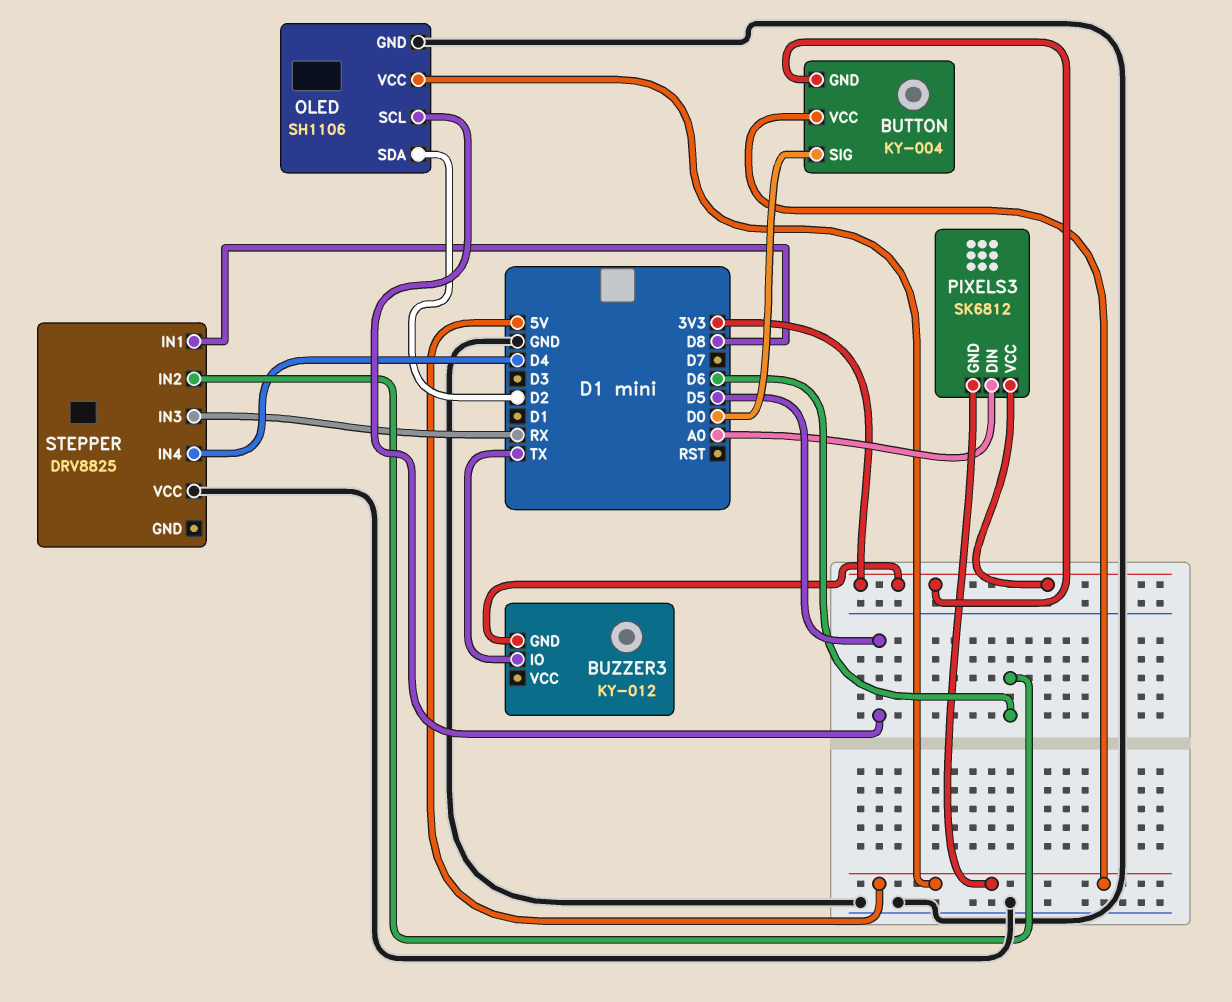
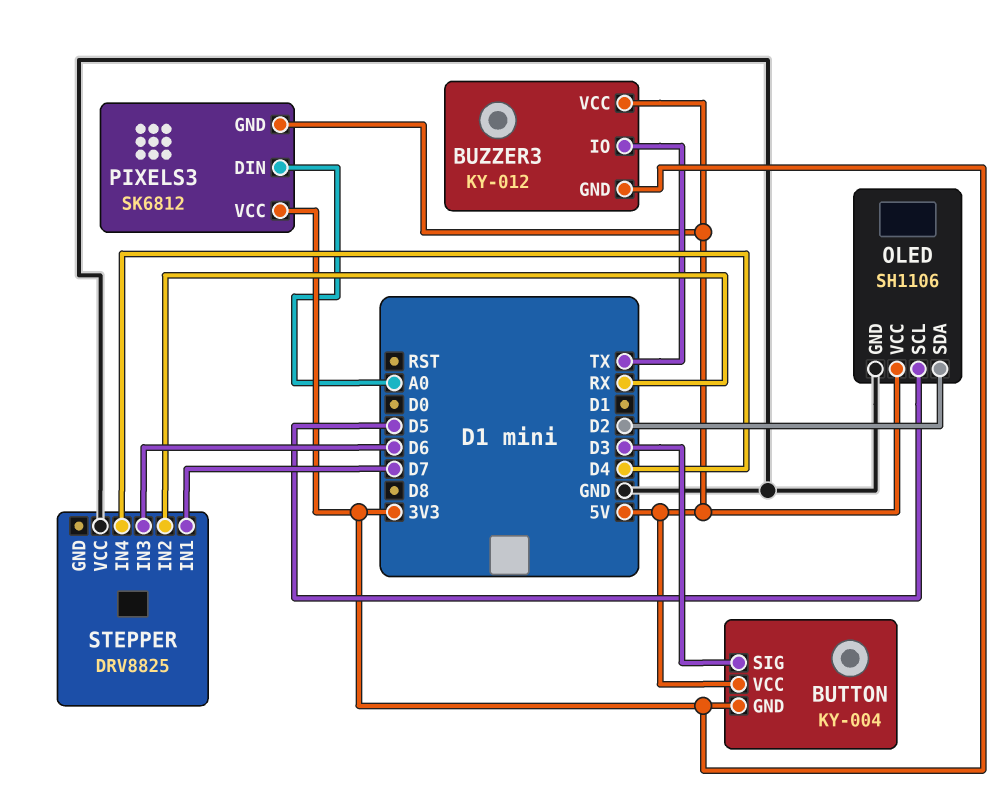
BUTTON pin SIG: D0 -> D3
BUZZER3 pin VCC: none -> 5V
STEPPER pin IN1: D8 -> D7
STEPPER pin IN2: D6 -> RX
STEPPER pin IN3: RX -> D6

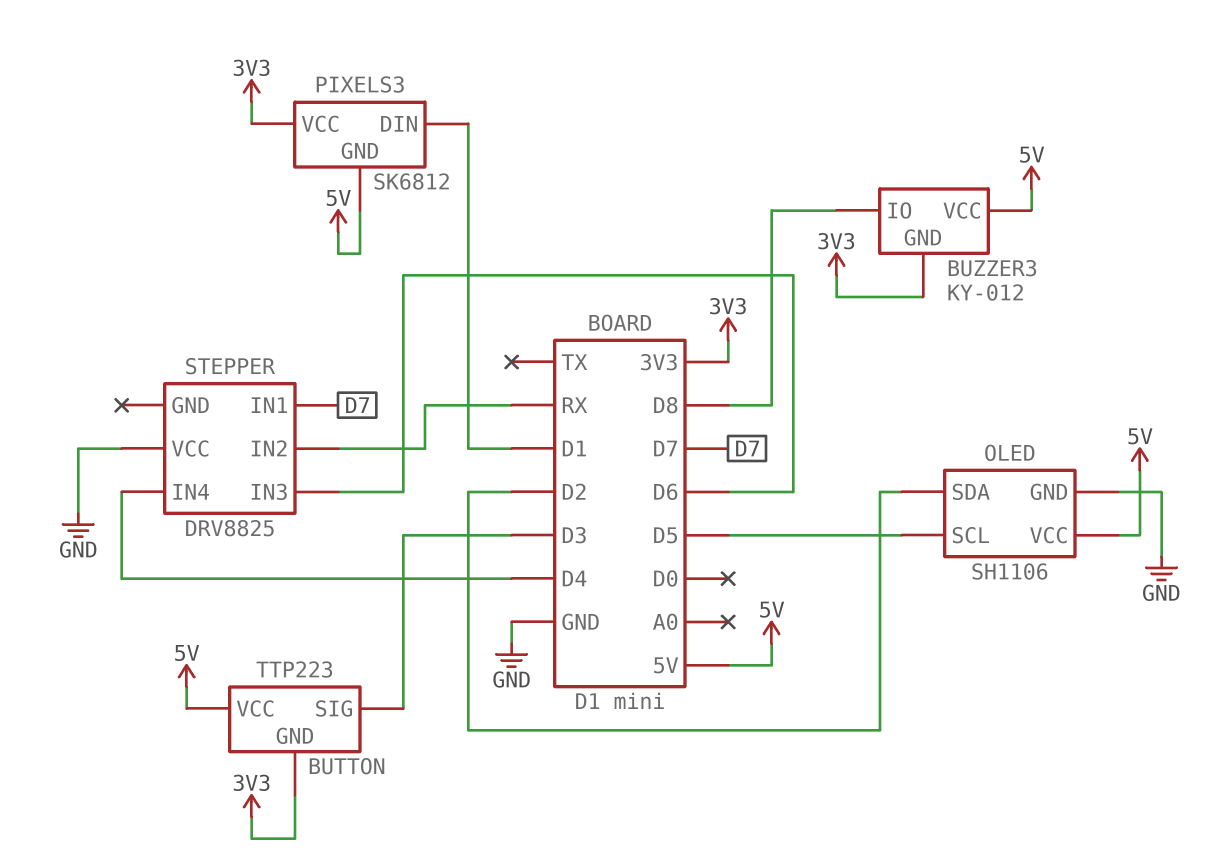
BUTTON: KY-004 -> TTP223
BUZZER3 pin IO: TX -> D8
PIXELS3 pin DIN: A0 -> D1

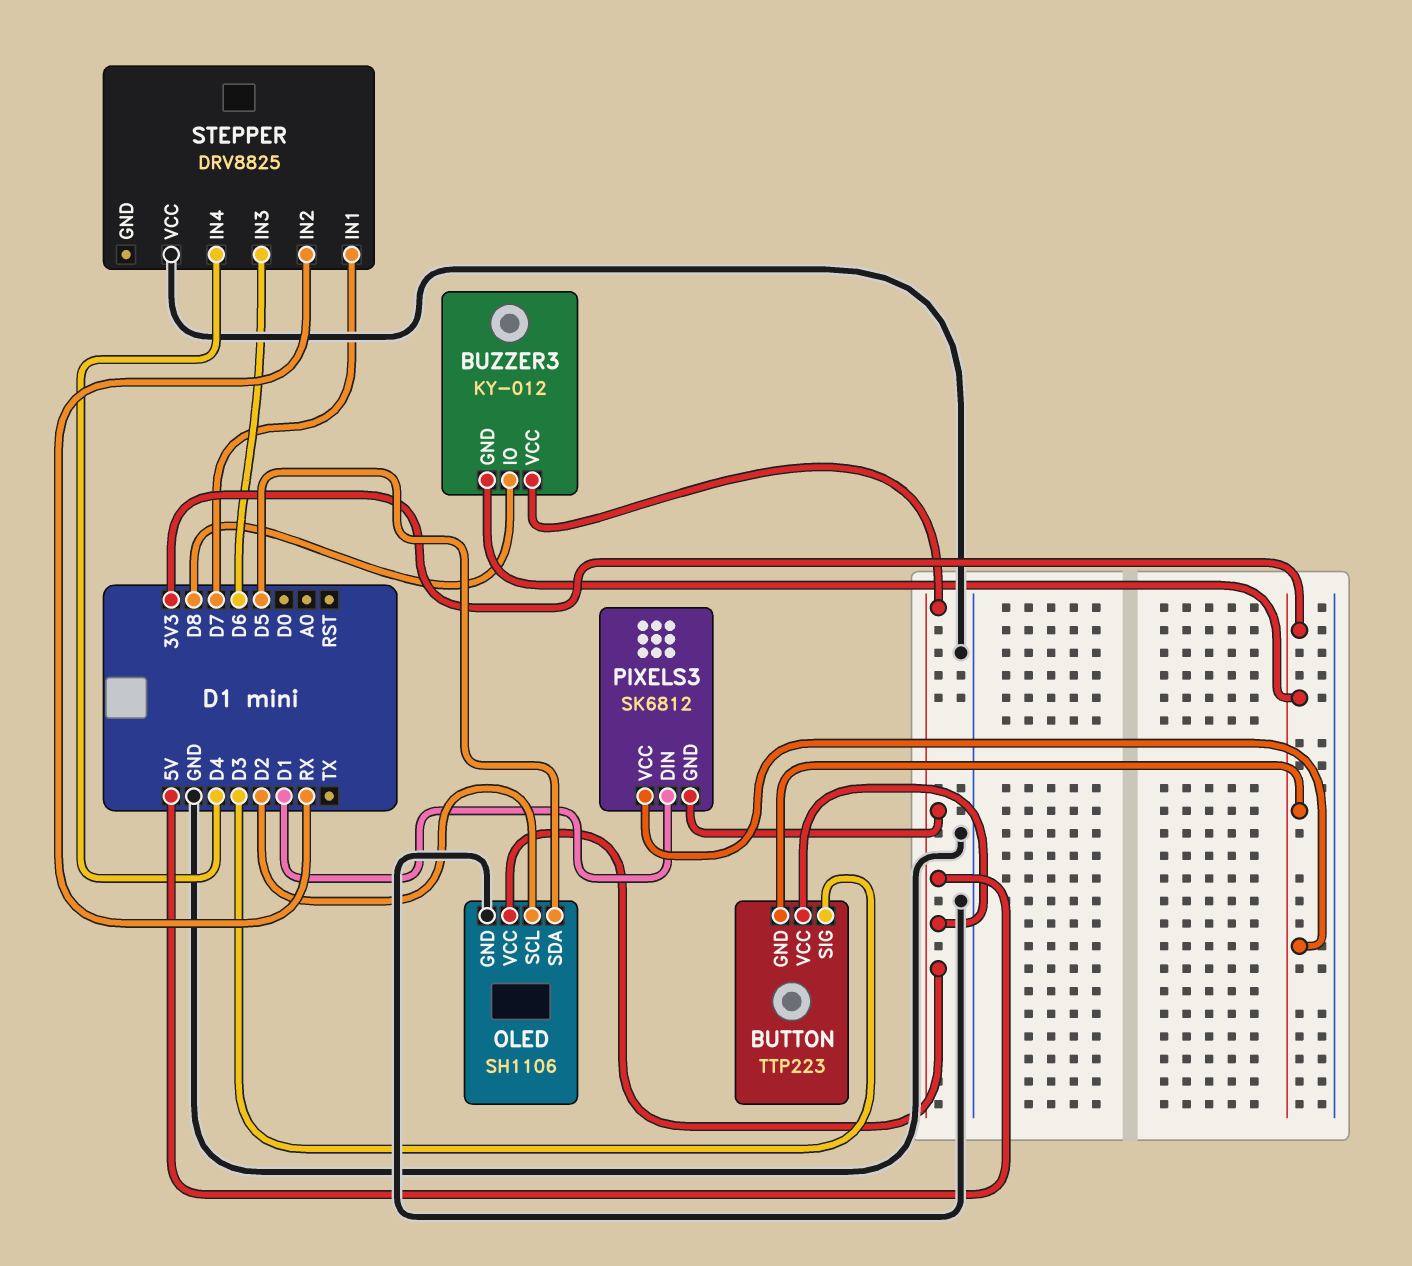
OLED pin SCL: D5 -> D2
OLED pin SDA: D2 -> D5

